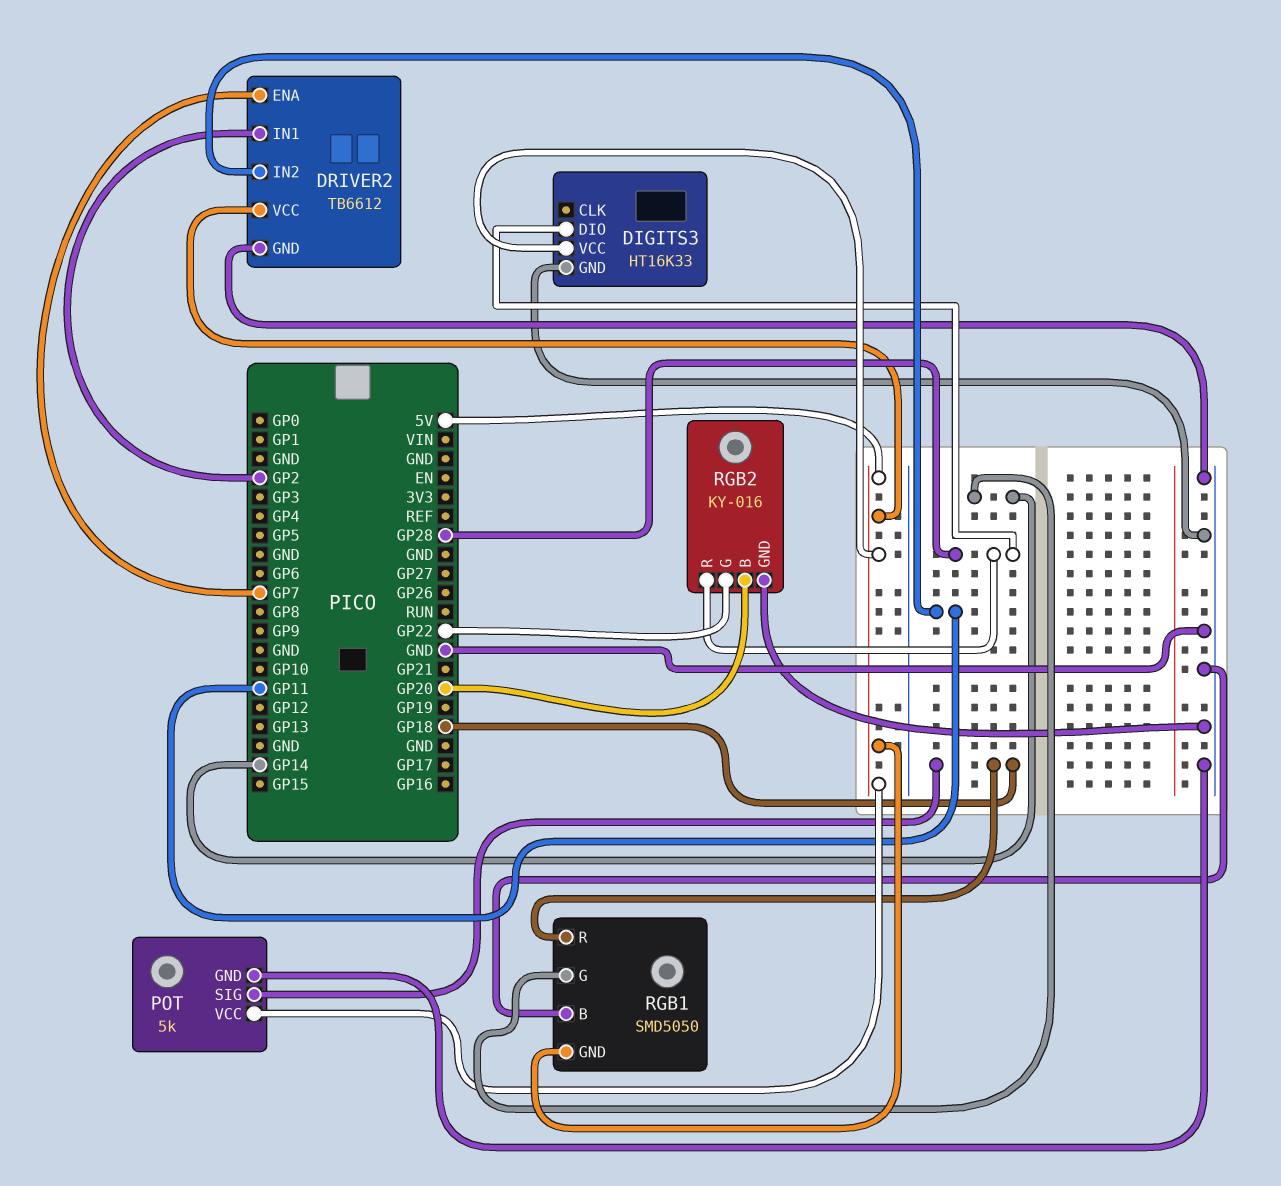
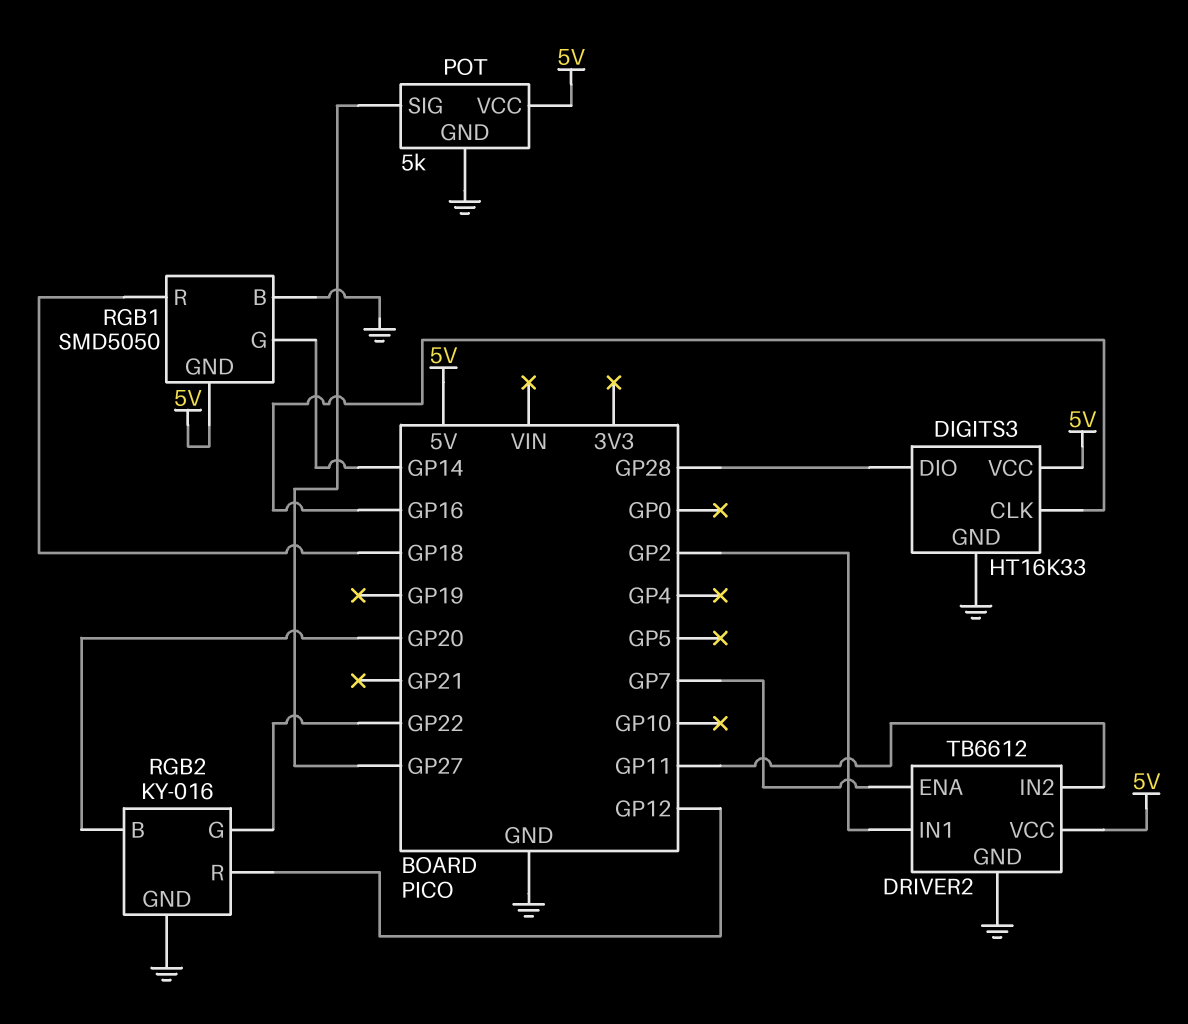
DIGITS3 pin CLK: none -> GP16
POT pin SIG: GP18 -> GP27
RGB2 pin R: GP28 -> GP12

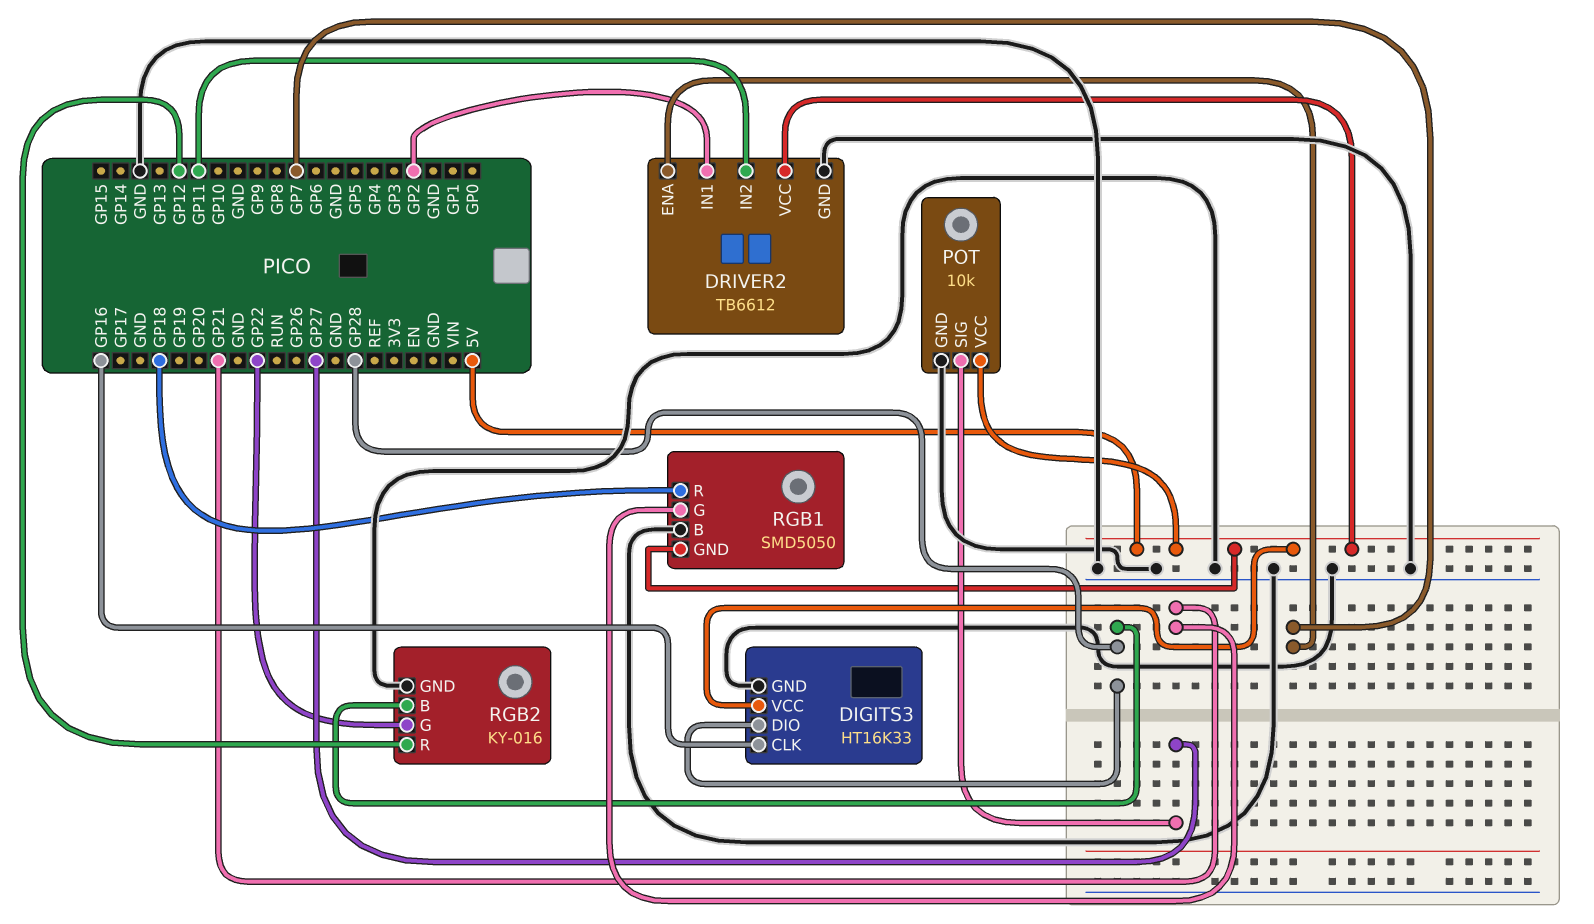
POT: 5k -> 10k
RGB1 pin G: GP14 -> GP21
RGB2 pin B: GP20 -> GP28

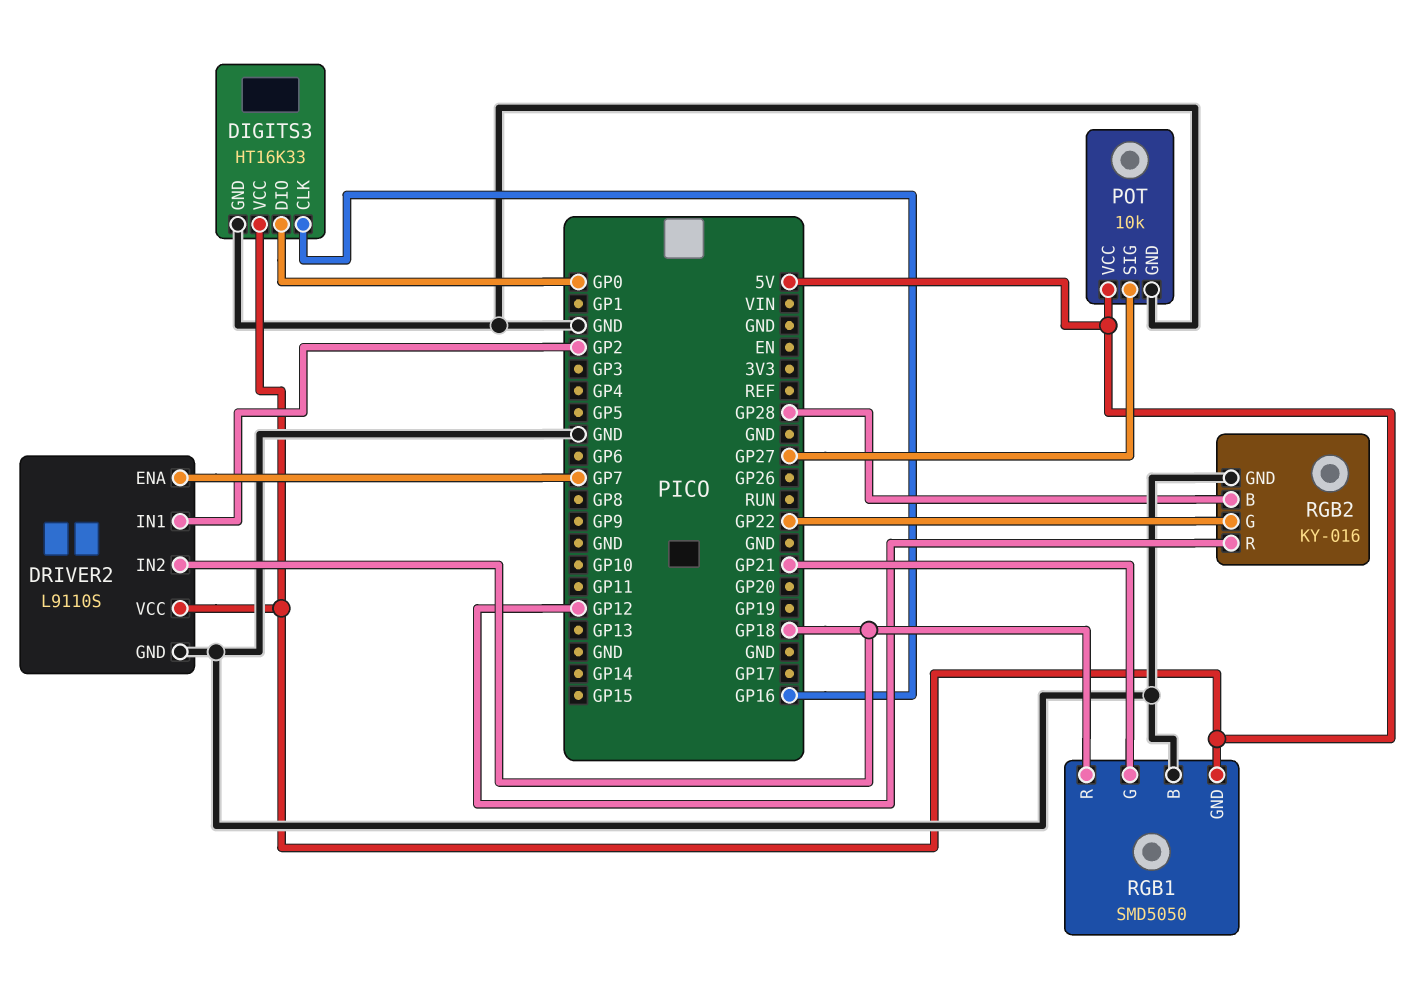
DIGITS3 pin DIO: GP28 -> GP0
DRIVER2: TB6612 -> L9110S
DRIVER2 pin IN2: GP11 -> GP18

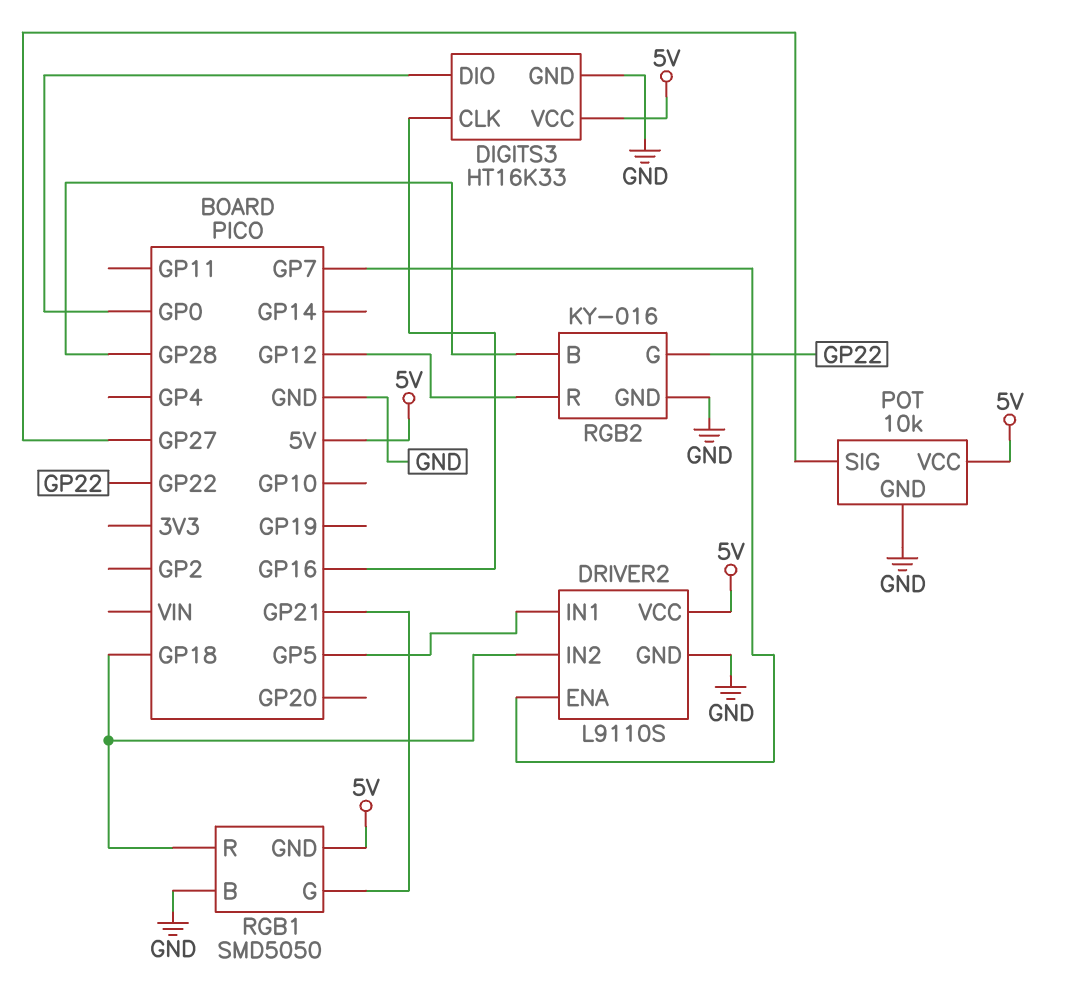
DRIVER2 pin IN1: GP2 -> GP5

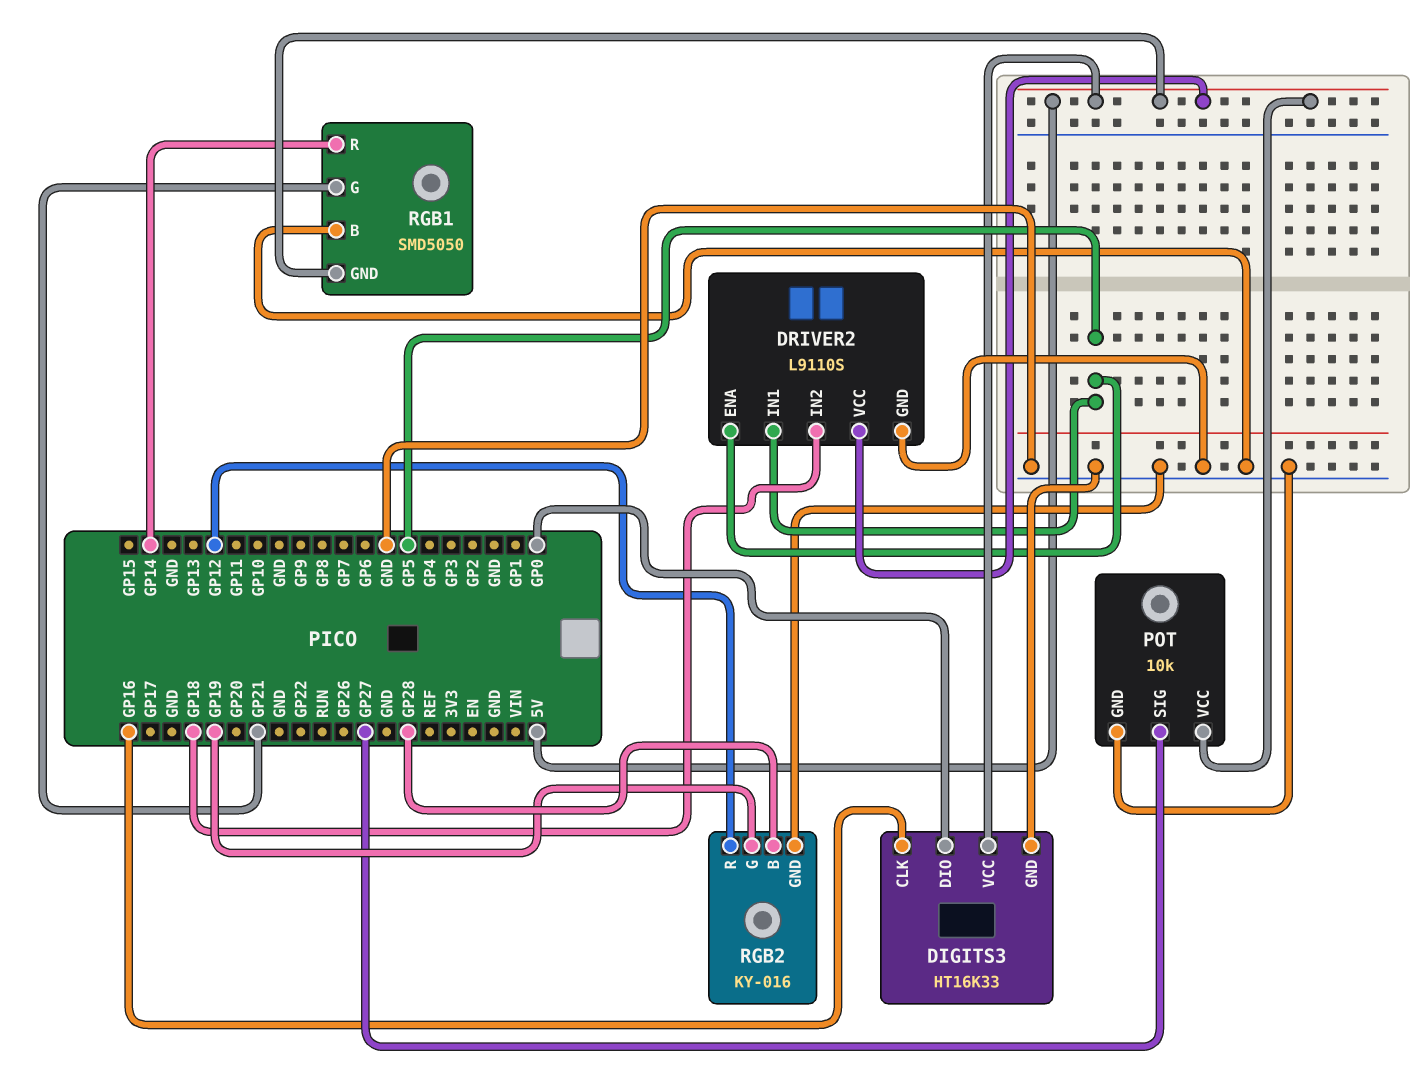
DRIVER2 pin ENA: GP7 -> GP5
RGB1 pin R: GP18 -> GP14
RGB2 pin G: GP22 -> GP19

